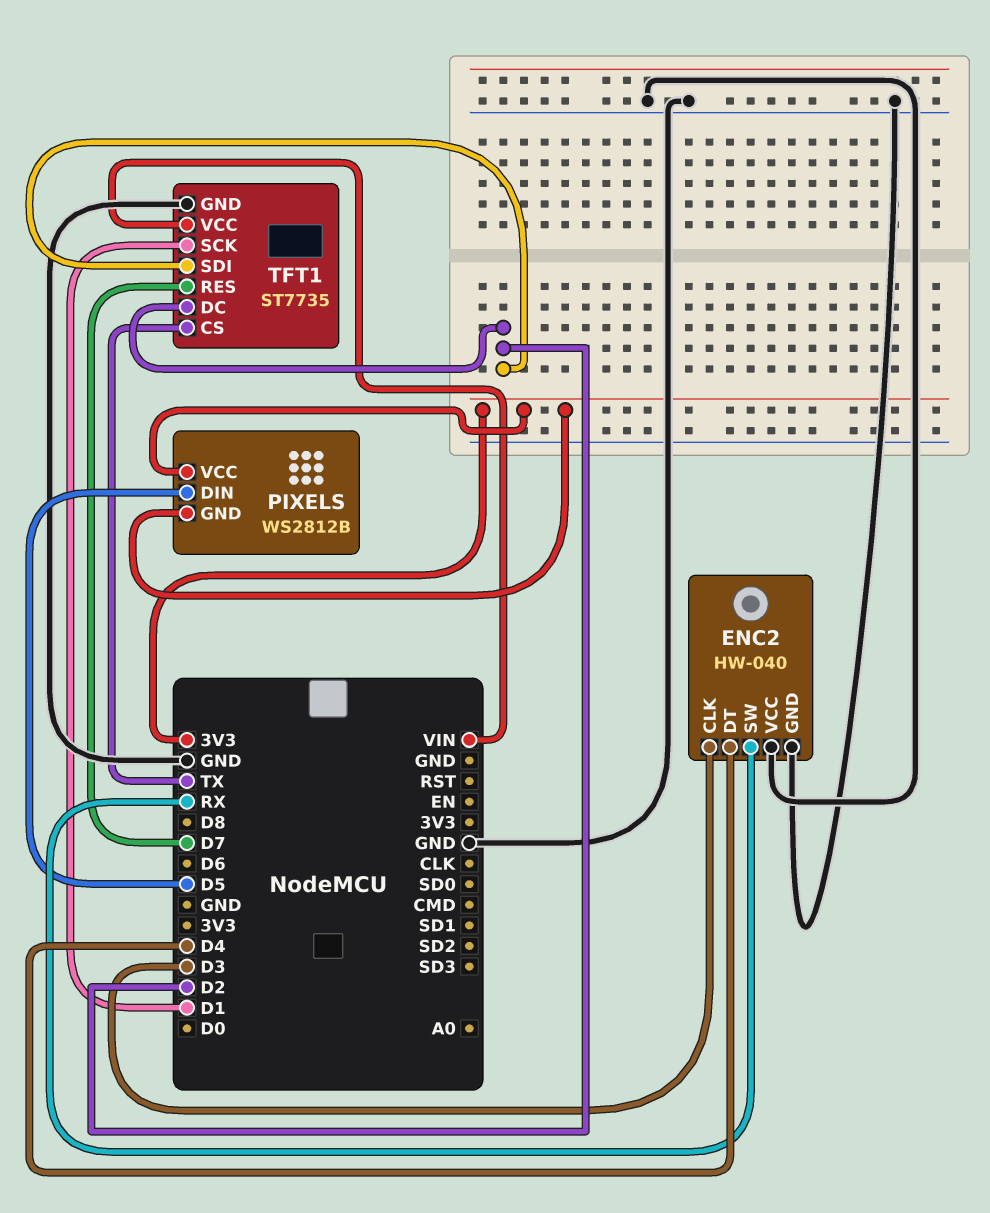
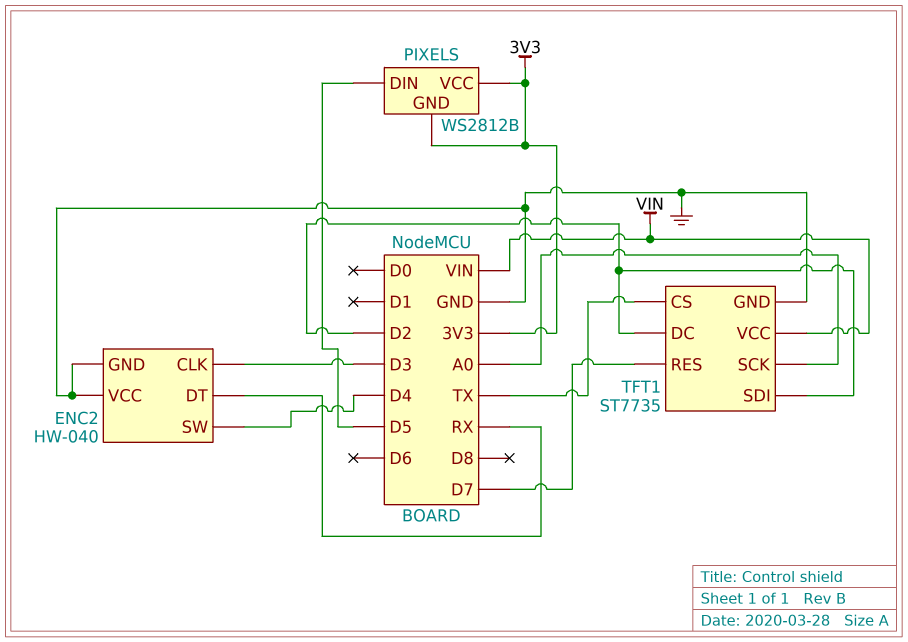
ENC2 pin DT: D4 -> RX
ENC2 pin SW: RX -> D4
TFT1 pin SCK: D1 -> A0

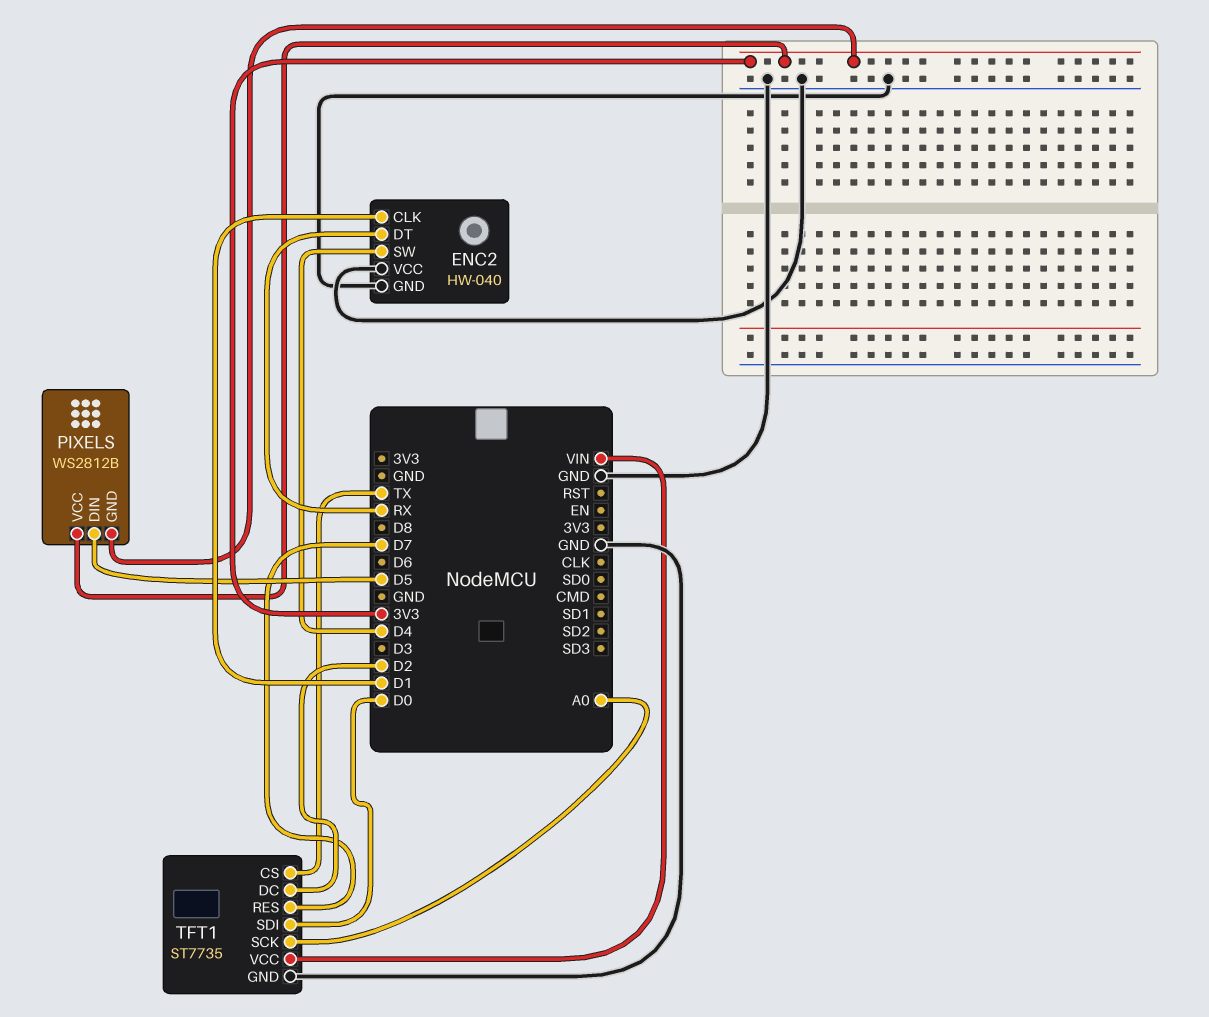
ENC2 pin CLK: D3 -> D1
TFT1 pin SDI: D2 -> D0

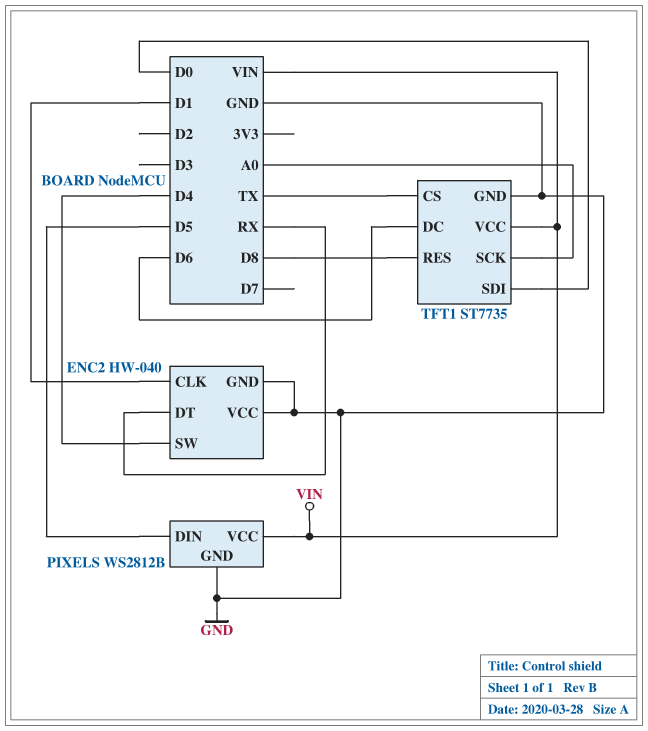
PIXELS pin GND: 3V3 -> GND
PIXELS pin VCC: 3V3 -> VIN
TFT1 pin DC: D2 -> D6
TFT1 pin RES: D7 -> D8

